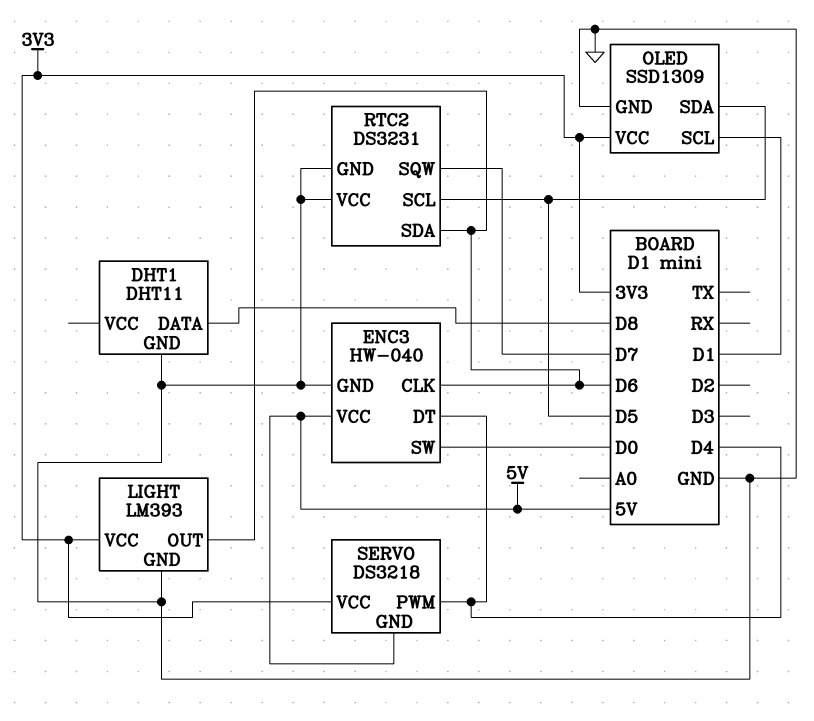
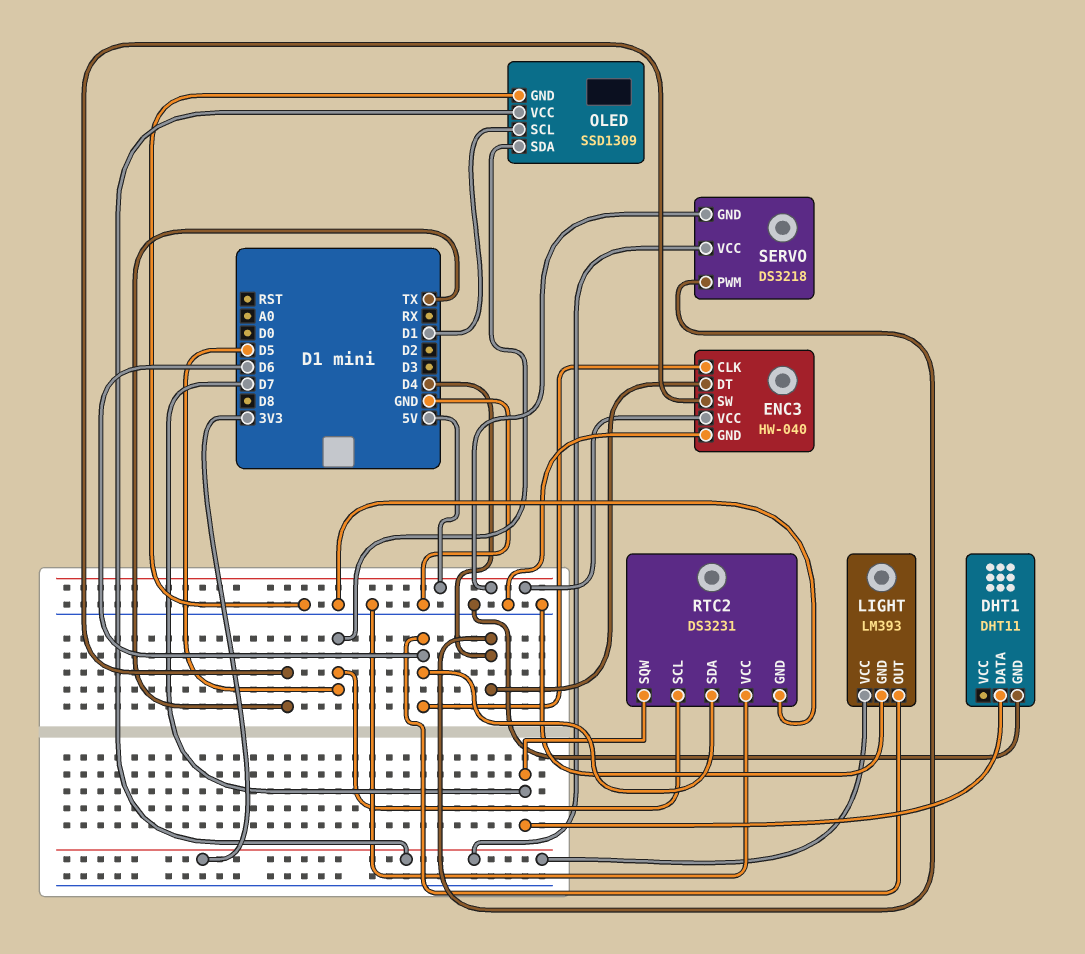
DHT1 pin DATA: D8 -> D7
ENC3 pin SW: D0 -> TX

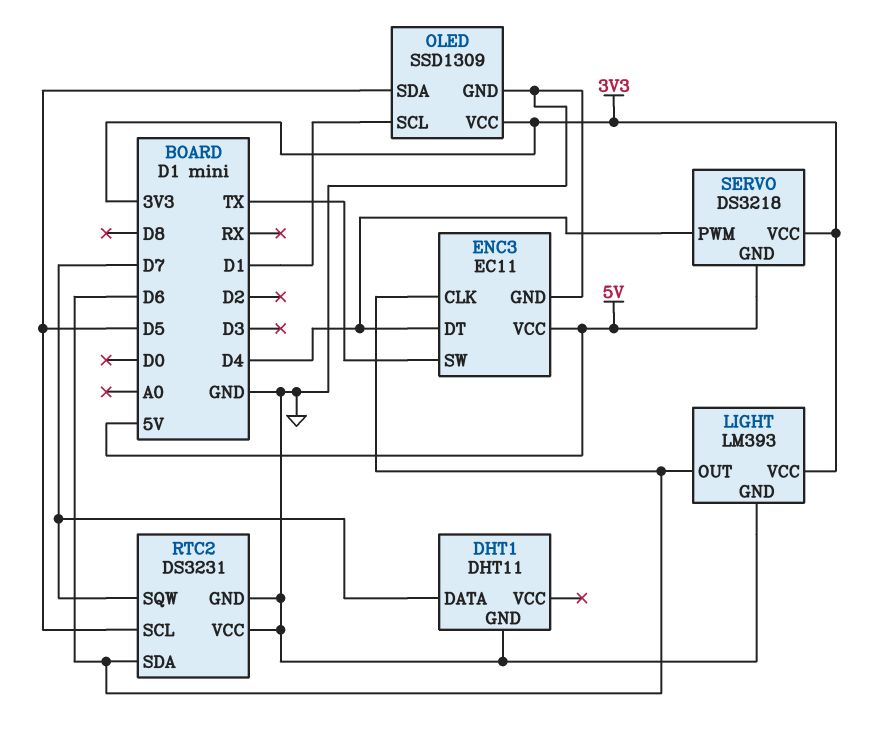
ENC3: HW-040 -> EC11

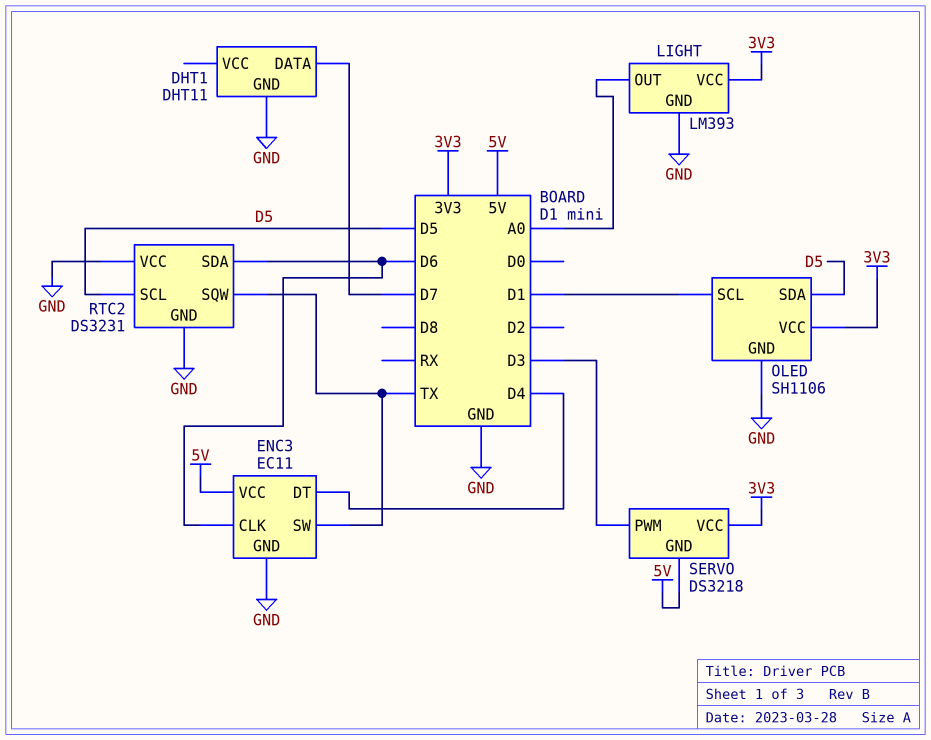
LIGHT pin OUT: D6 -> A0
OLED: SSD1309 -> SH1106
RTC2 pin SQW: D7 -> TX
SERVO pin PWM: D4 -> D3

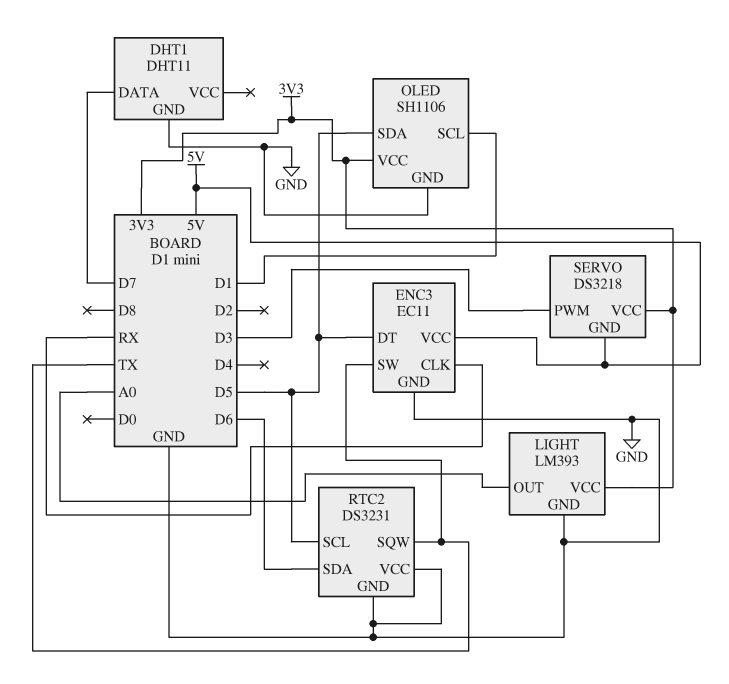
ENC3 pin CLK: D6 -> RX
ENC3 pin DT: D4 -> D5

